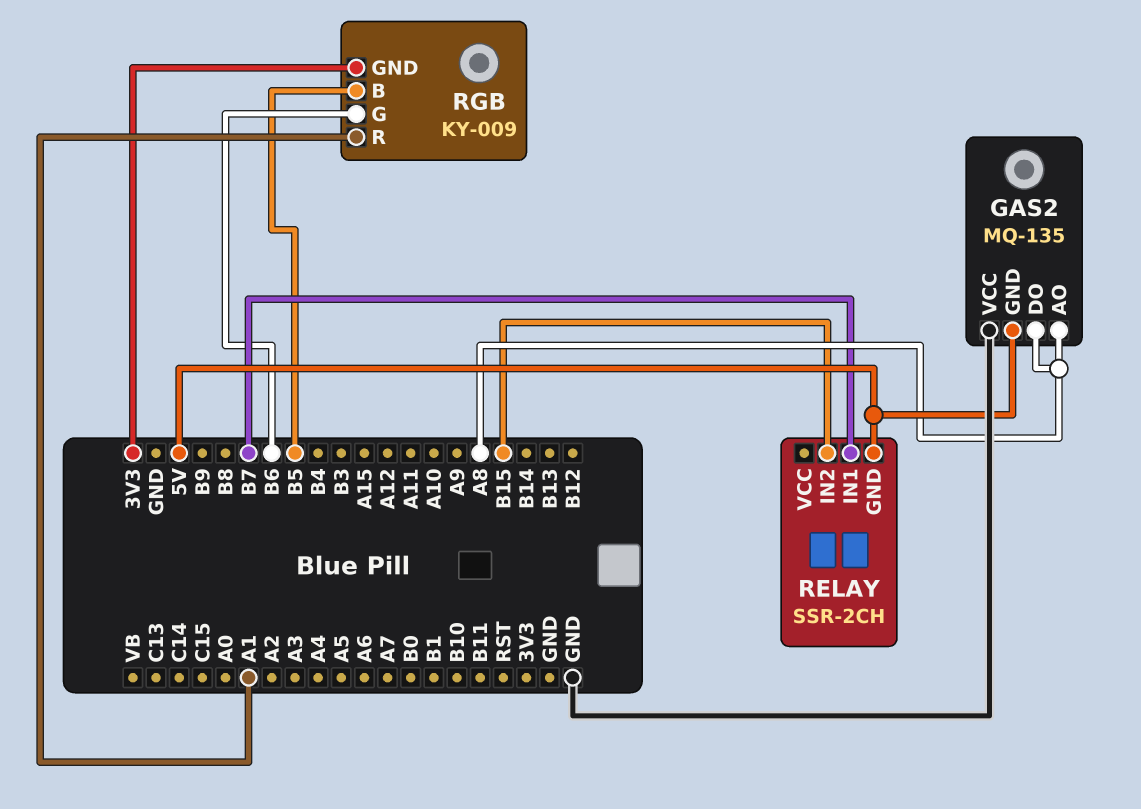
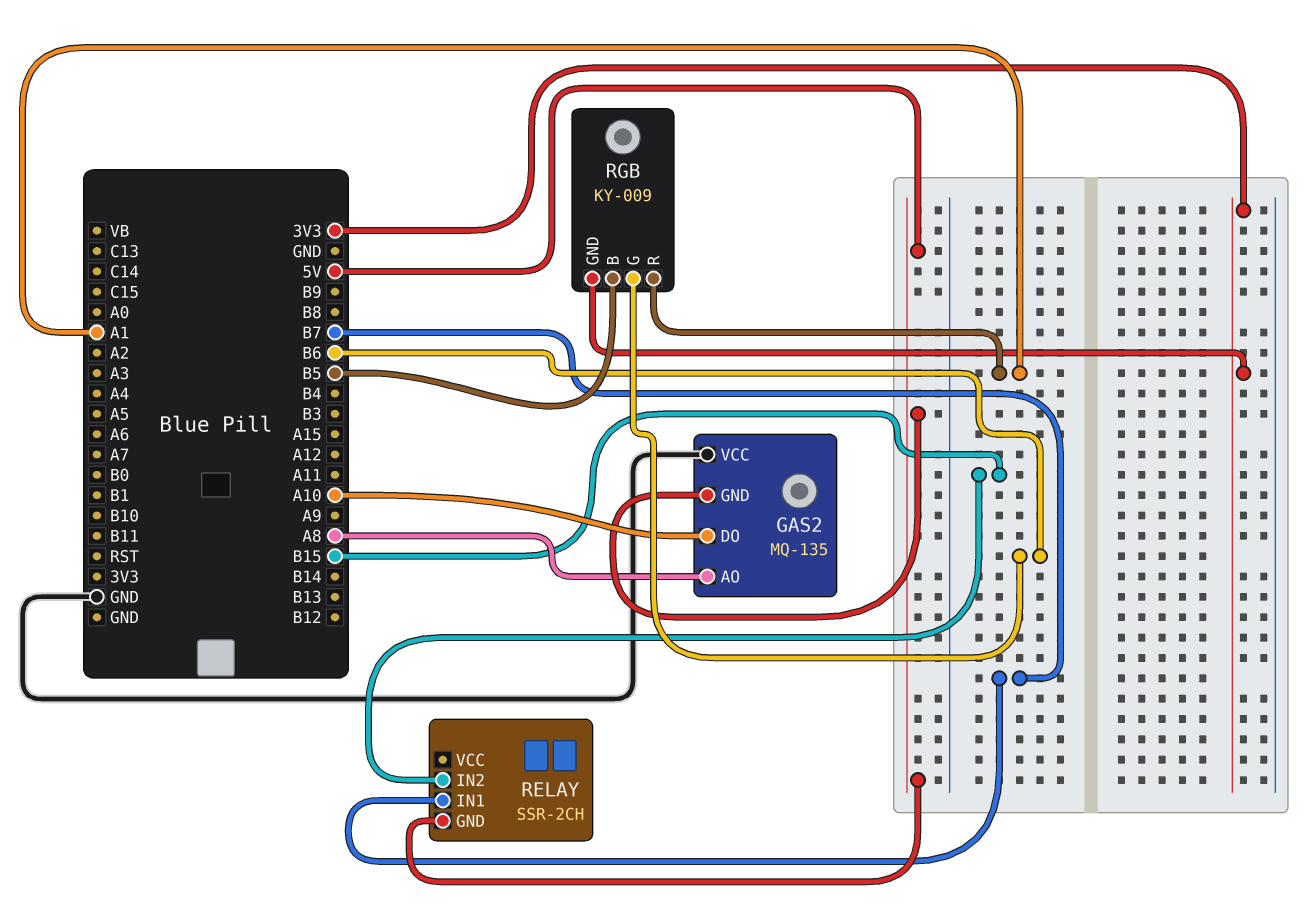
GAS2 pin DO: A8 -> A10

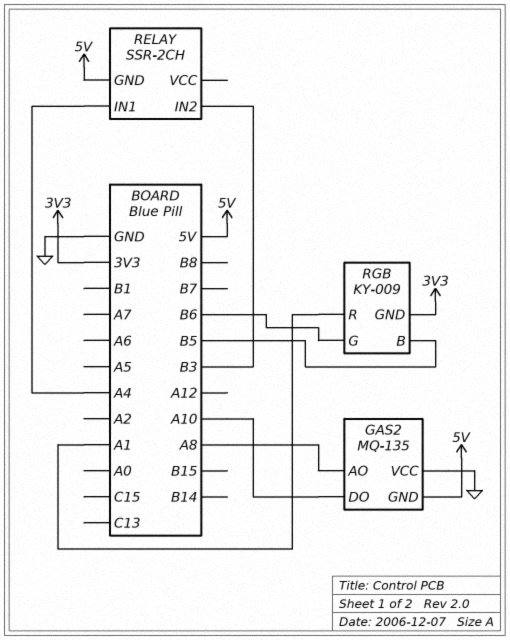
RELAY pin IN1: B7 -> A4
RELAY pin IN2: B15 -> B3

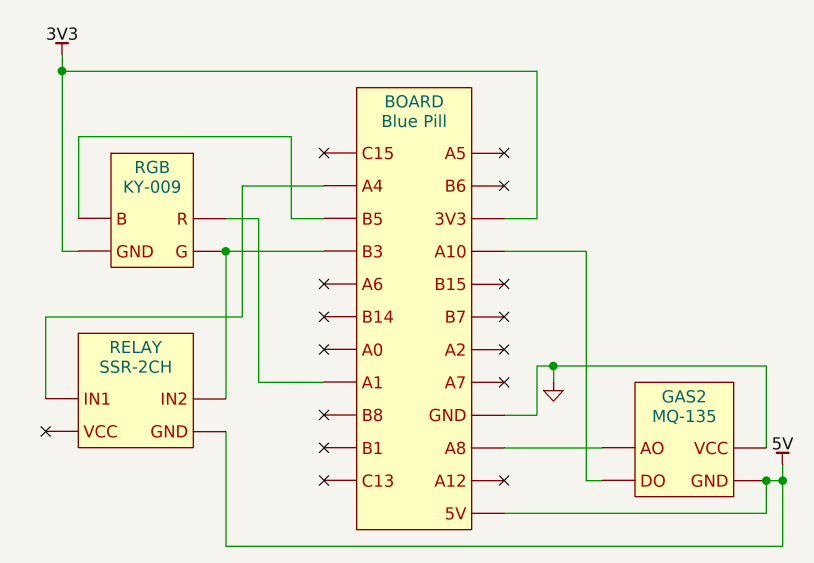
RGB pin G: B6 -> B3

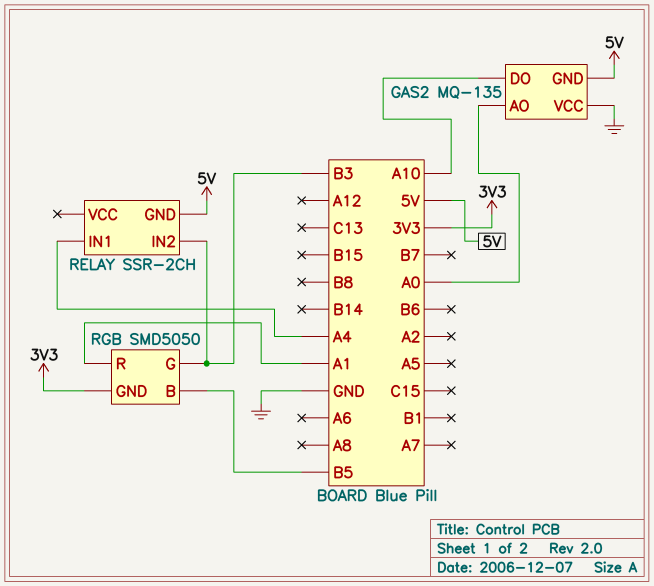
GAS2 pin AO: A8 -> A0
RGB: KY-009 -> SMD5050

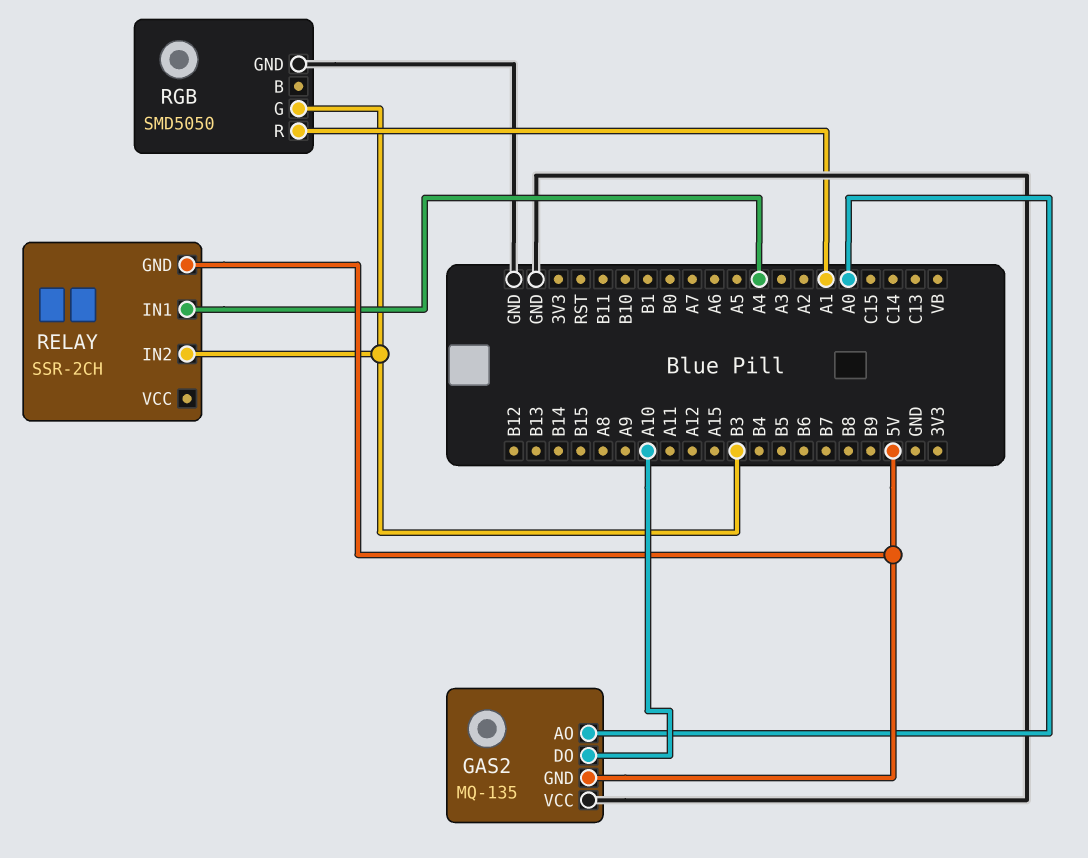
RGB pin B: B5 -> none
RGB pin GND: 3V3 -> GND

